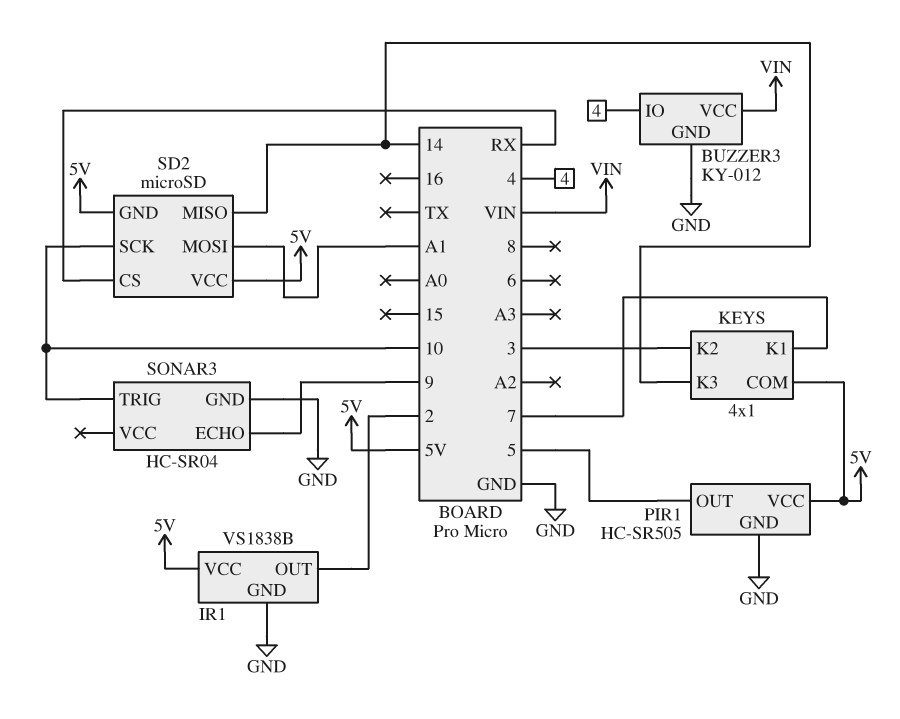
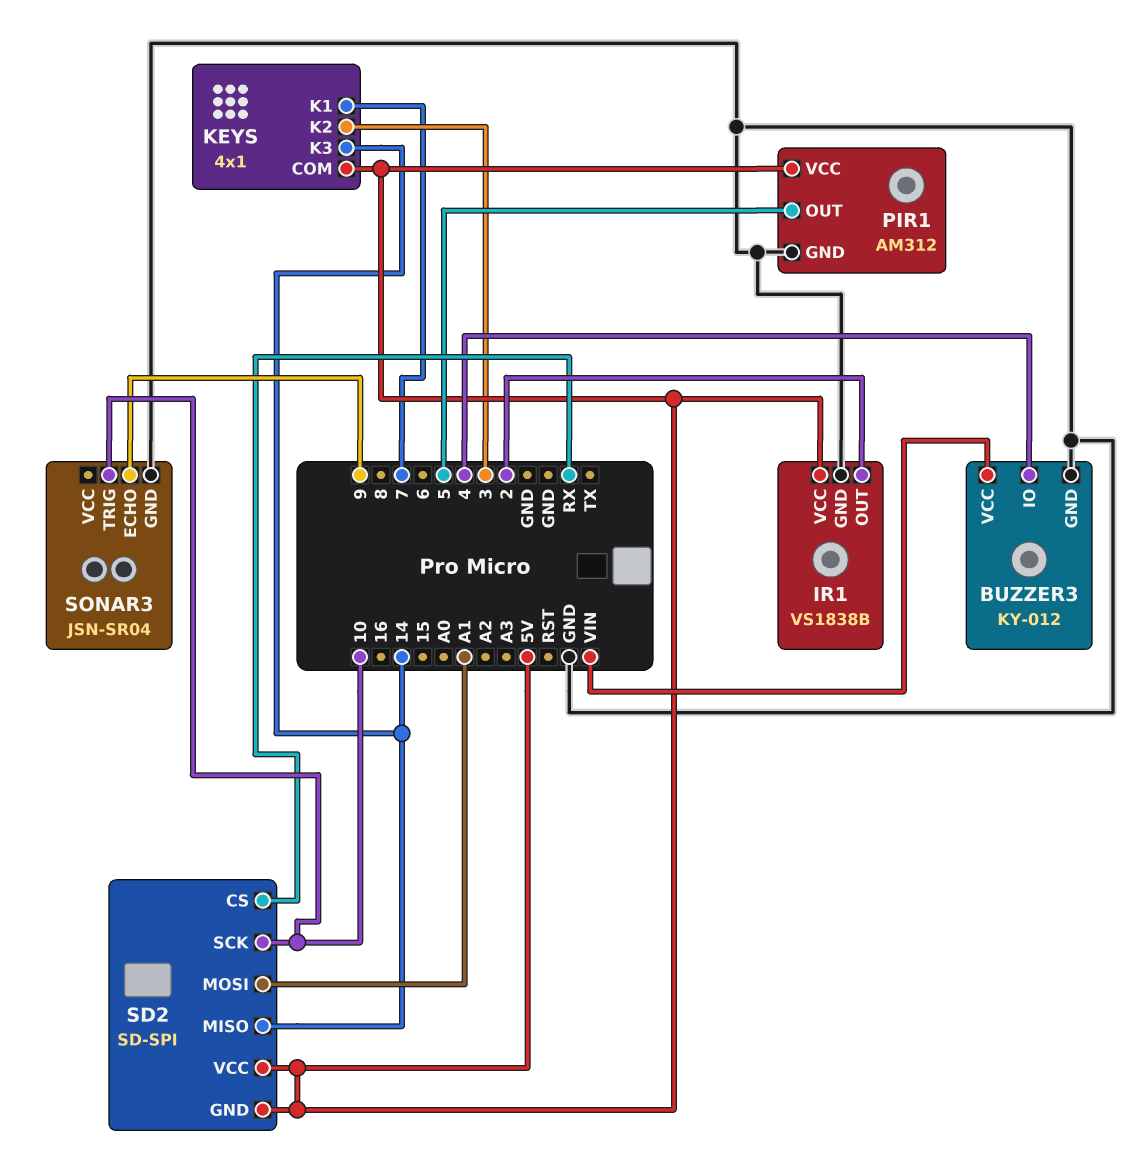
PIR1: HC-SR505 -> AM312
SD2: microSD -> SD-SPI
SONAR3: HC-SR04 -> JSN-SR04

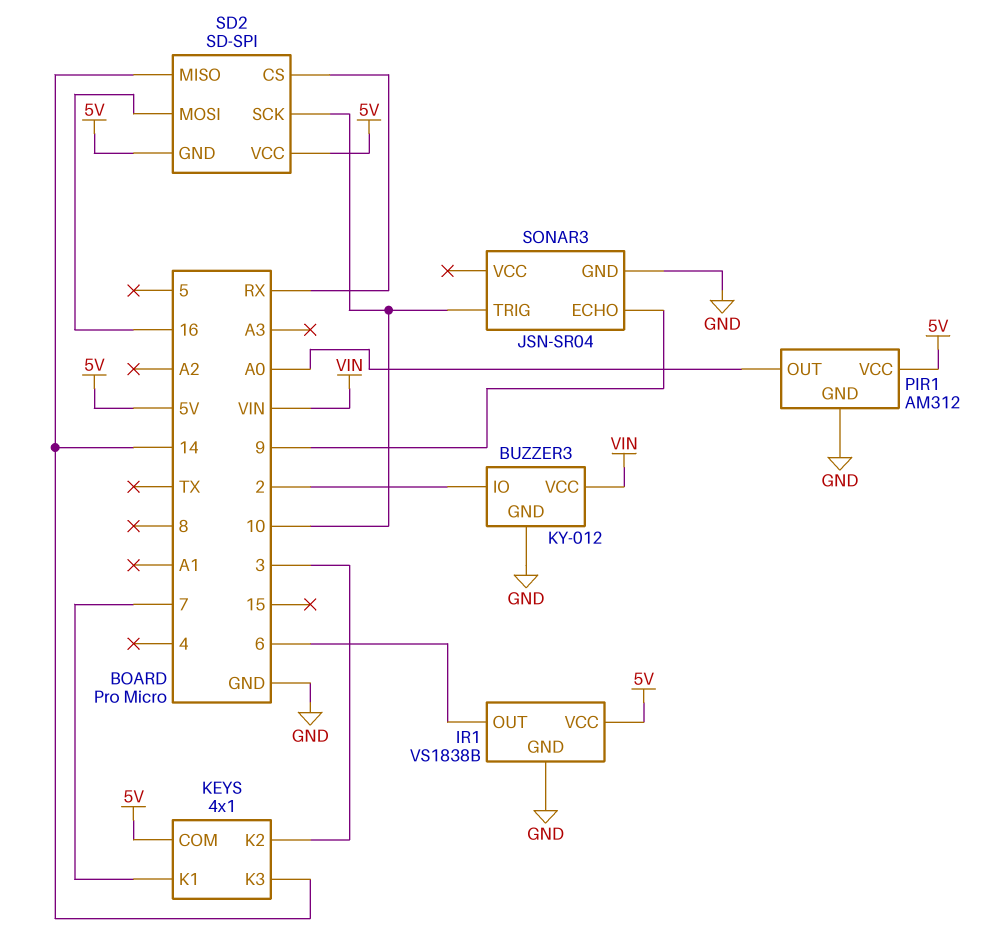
BUZZER3 pin IO: 4 -> 2
IR1 pin OUT: 2 -> 6
PIR1 pin OUT: 5 -> A0
SD2 pin MOSI: A1 -> 16

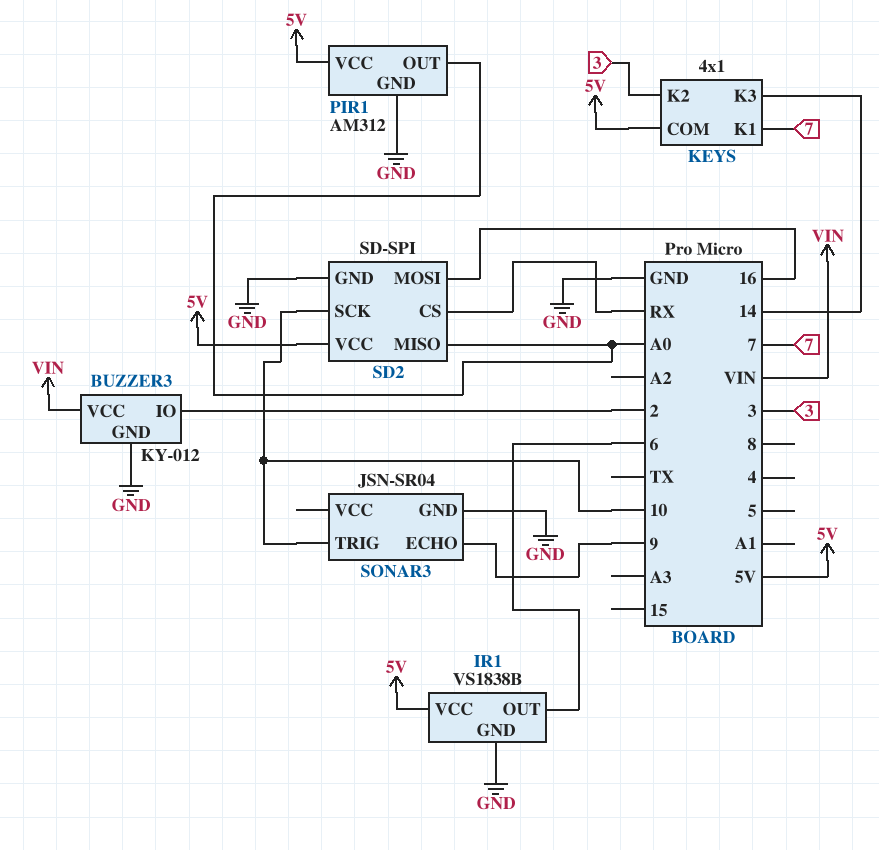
SD2 pin GND: 5V -> GND
SD2 pin MISO: 14 -> A0

